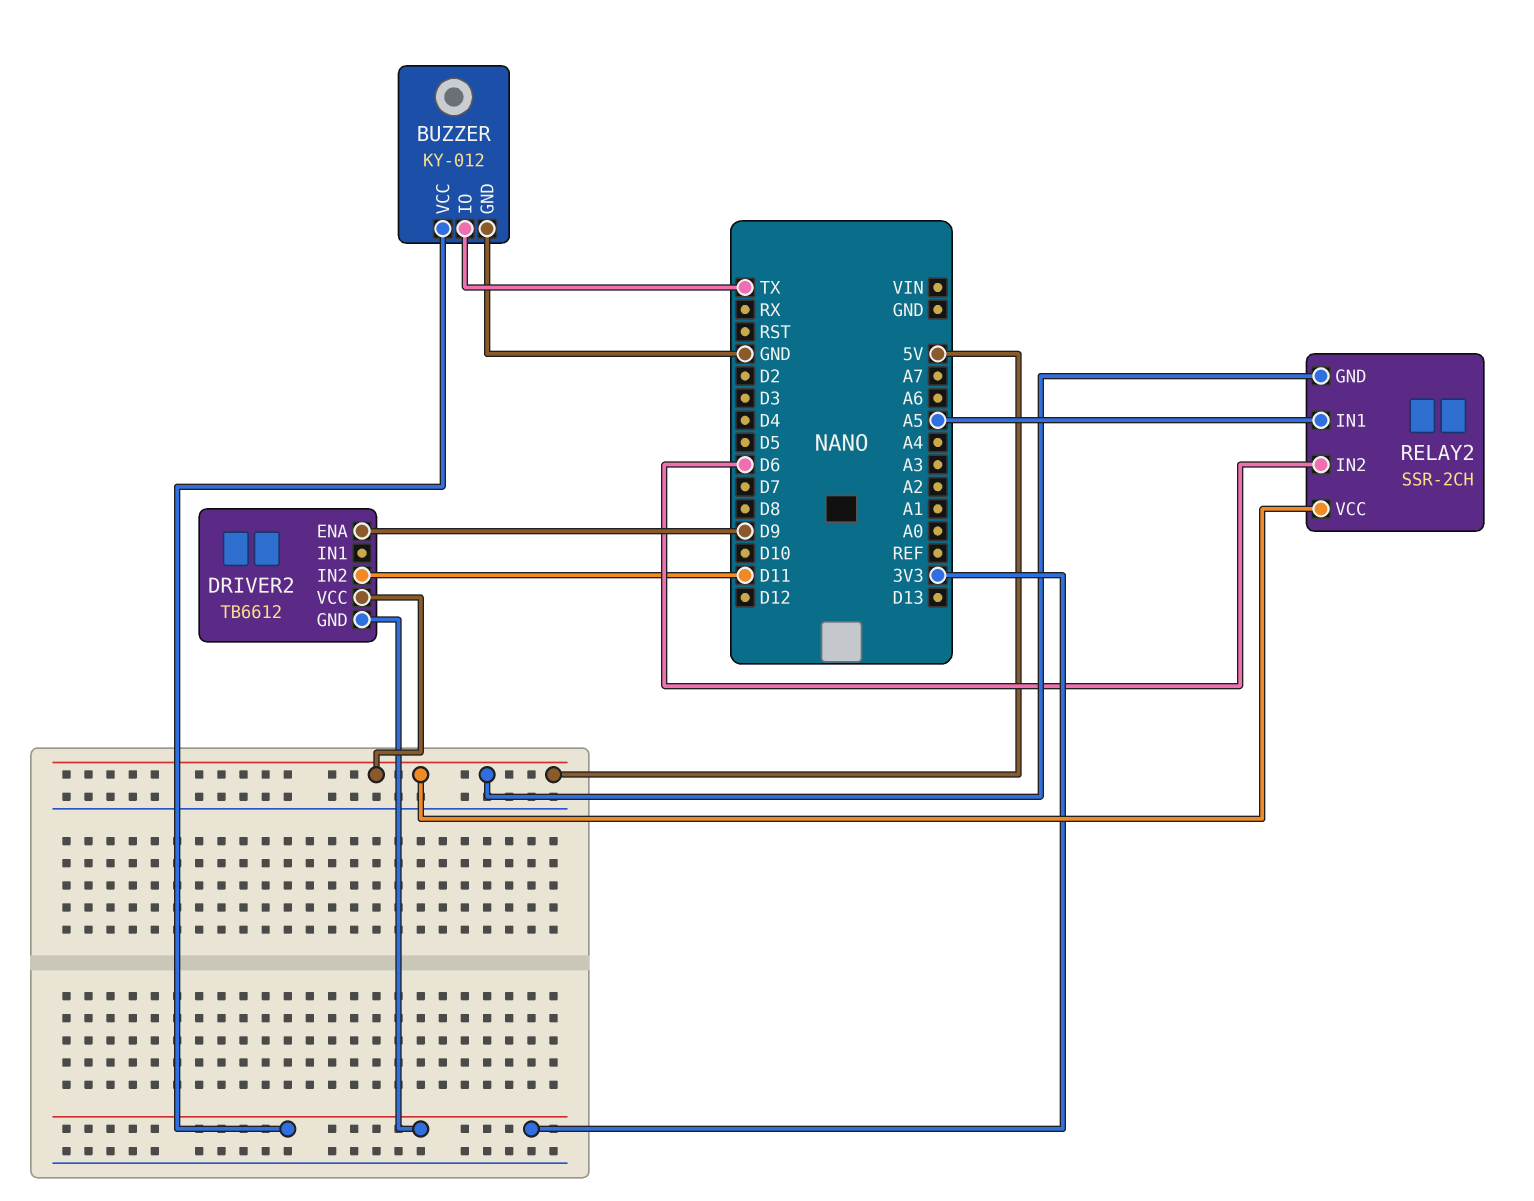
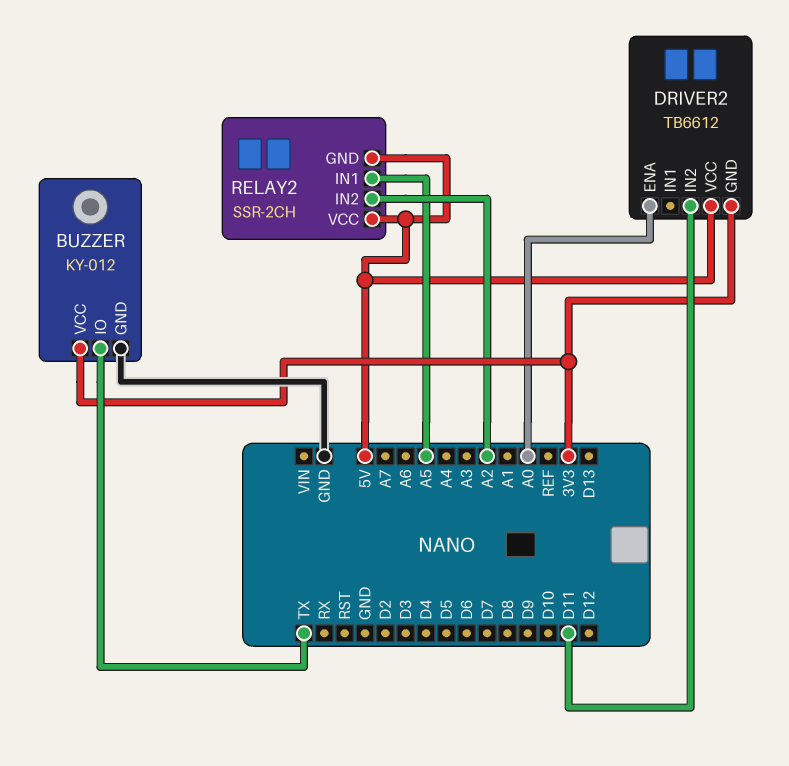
DRIVER2 pin ENA: D9 -> A0
RELAY2 pin IN2: D6 -> A2

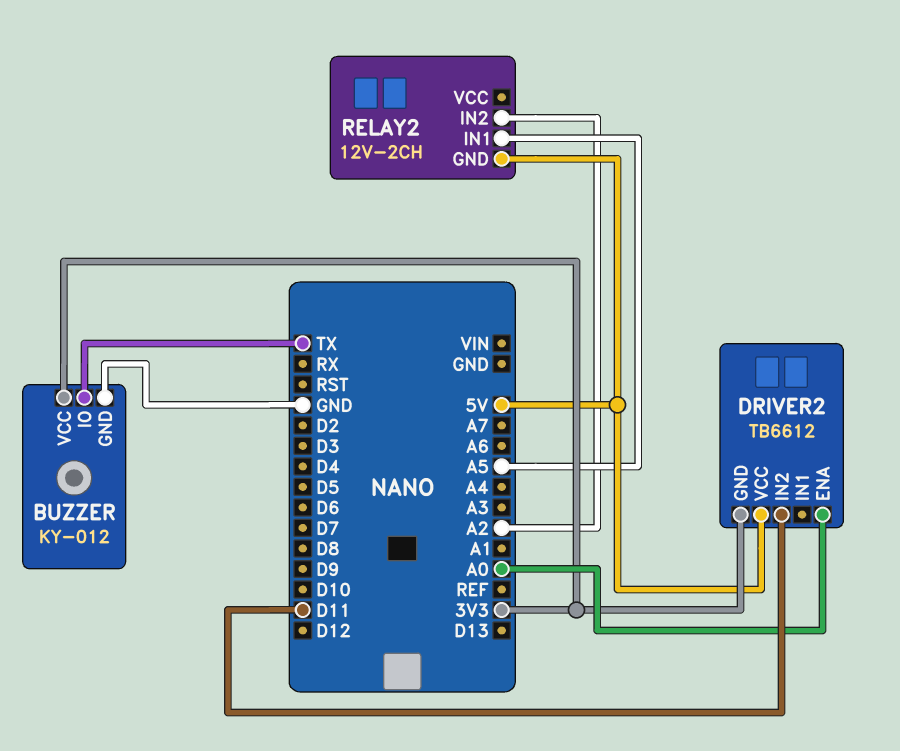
RELAY2: SSR-2CH -> 12V-2CH
RELAY2 pin VCC: 5V -> none

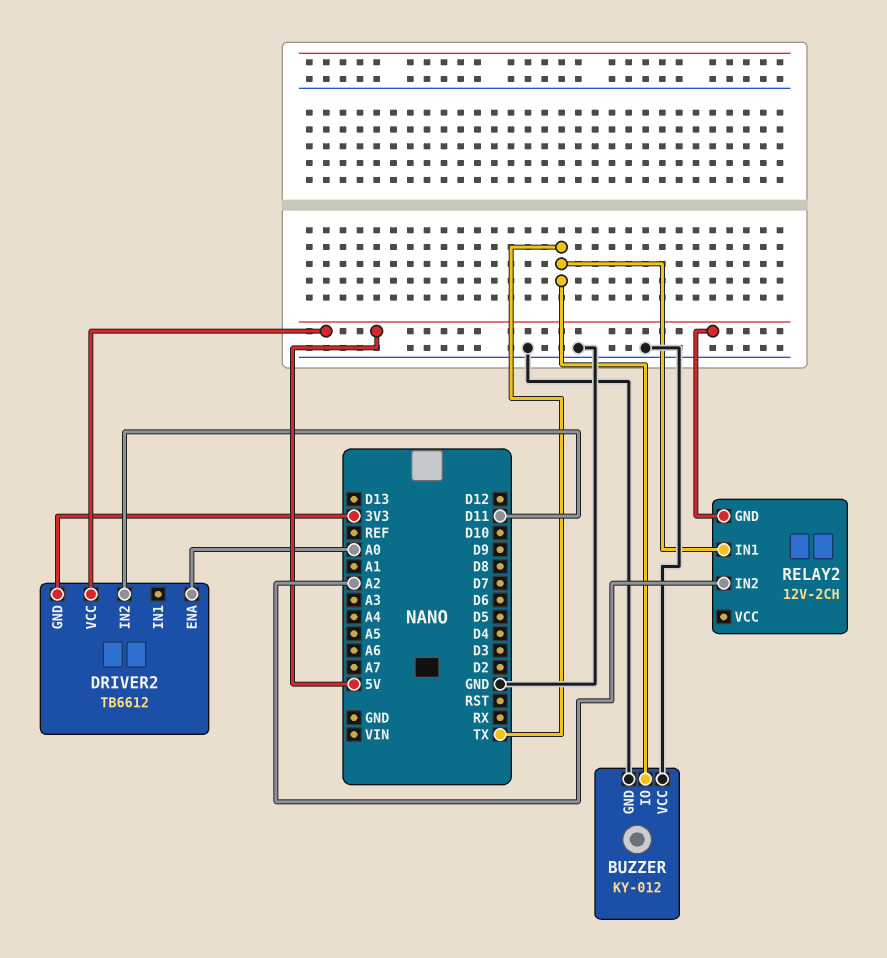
BUZZER pin VCC: 3V3 -> GND
RELAY2 pin IN1: A5 -> TX

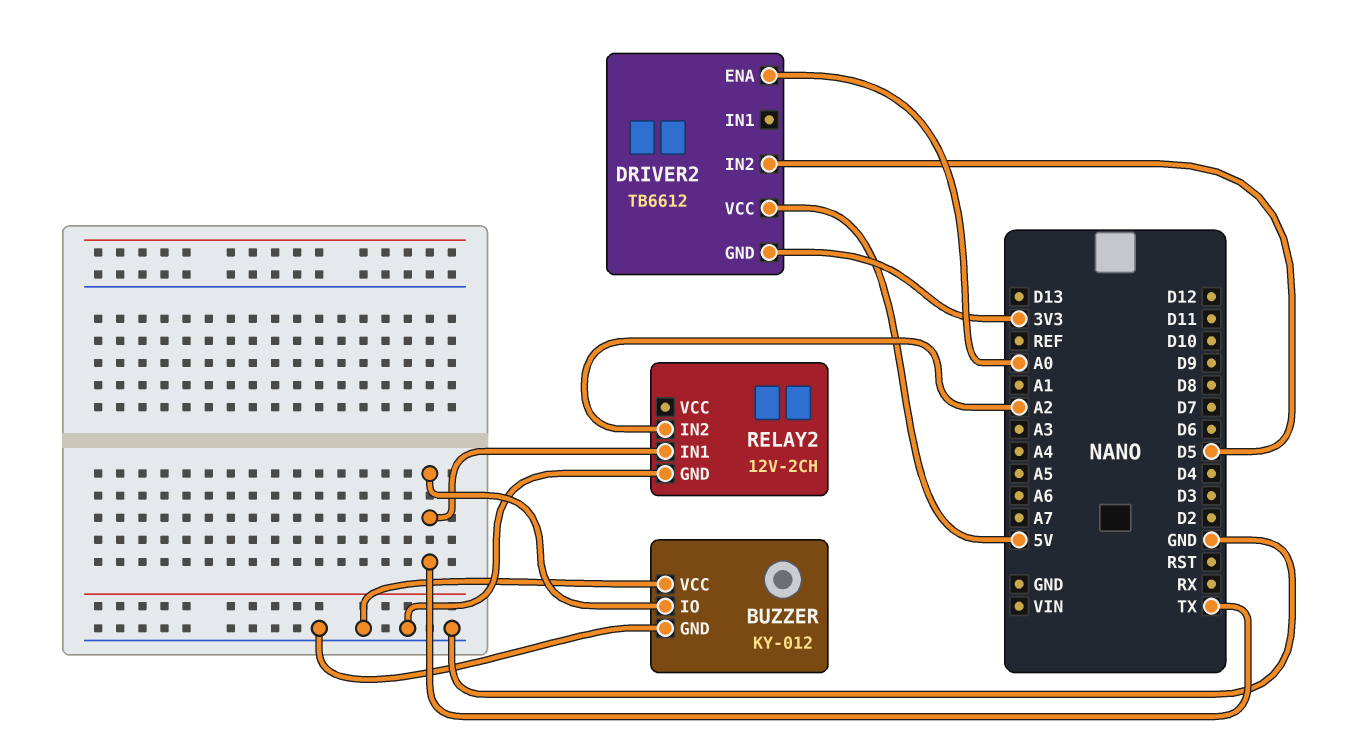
DRIVER2 pin IN2: D11 -> D5
RELAY2 pin GND: 5V -> GND

